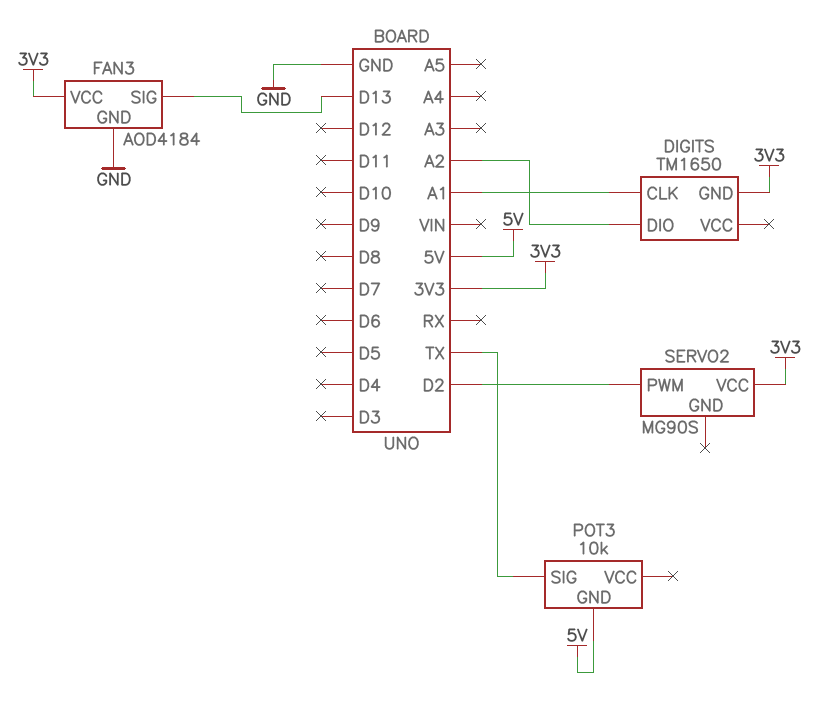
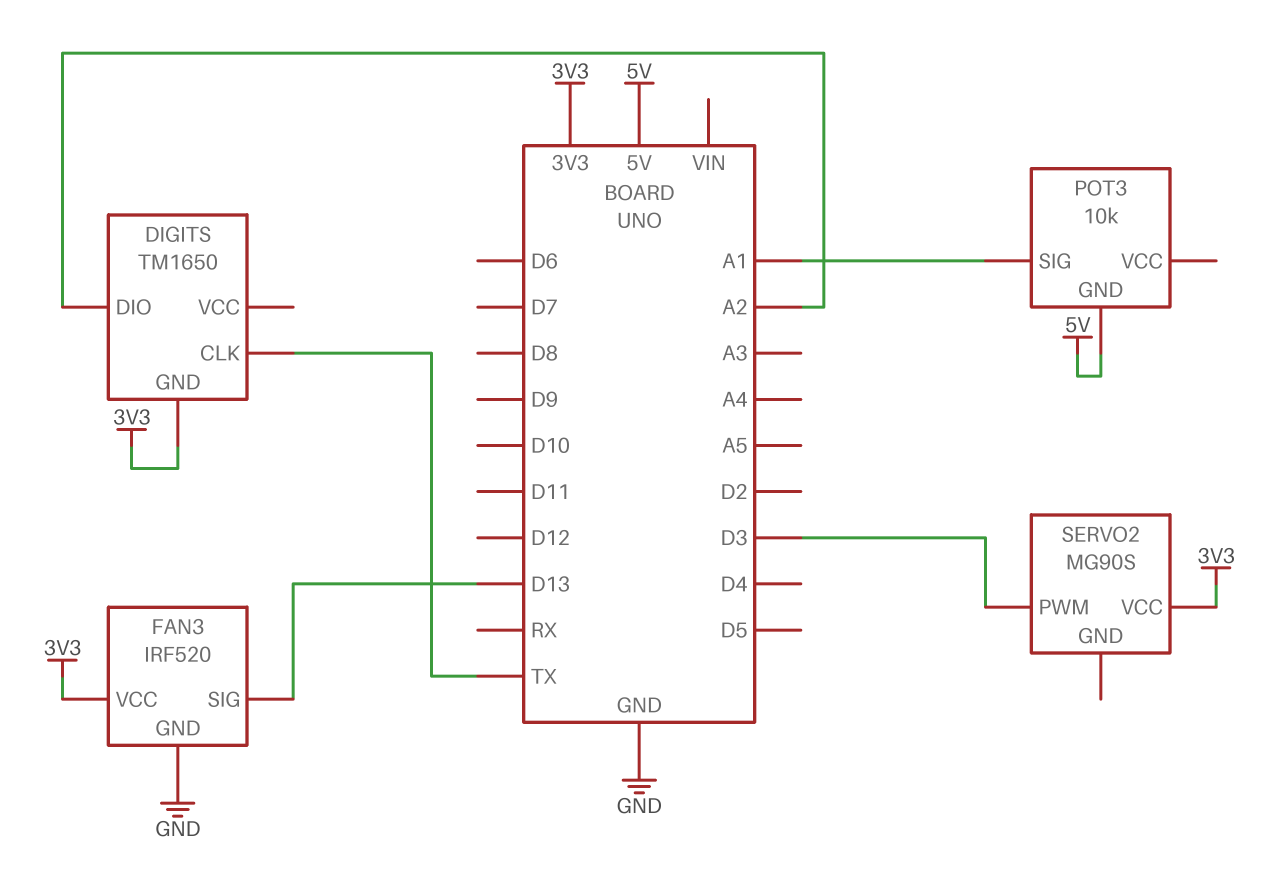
DIGITS pin CLK: A1 -> TX
FAN3: AOD4184 -> IRF520
POT3 pin SIG: TX -> A1
SERVO2 pin PWM: D2 -> D3

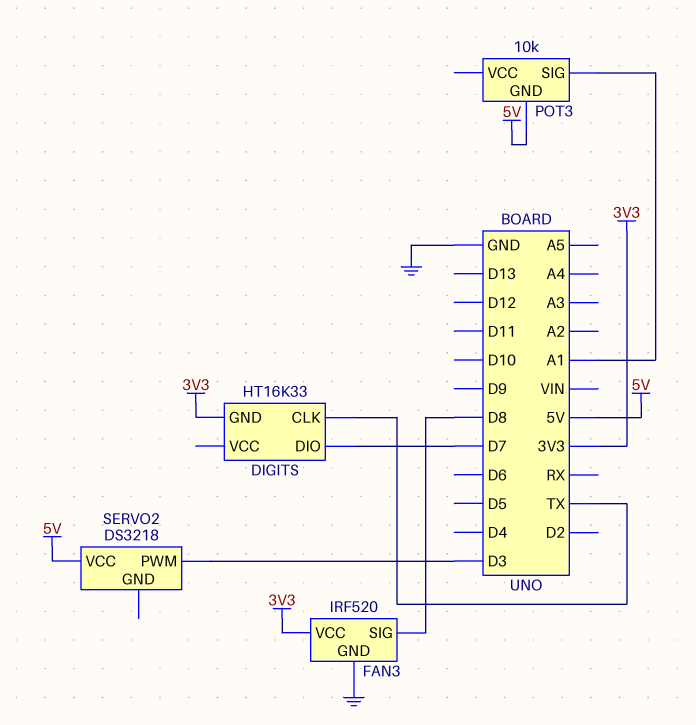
DIGITS: TM1650 -> HT16K33
DIGITS pin DIO: A2 -> D7
FAN3 pin SIG: D13 -> D8
SERVO2: MG90S -> DS3218
SERVO2 pin VCC: 3V3 -> 5V

